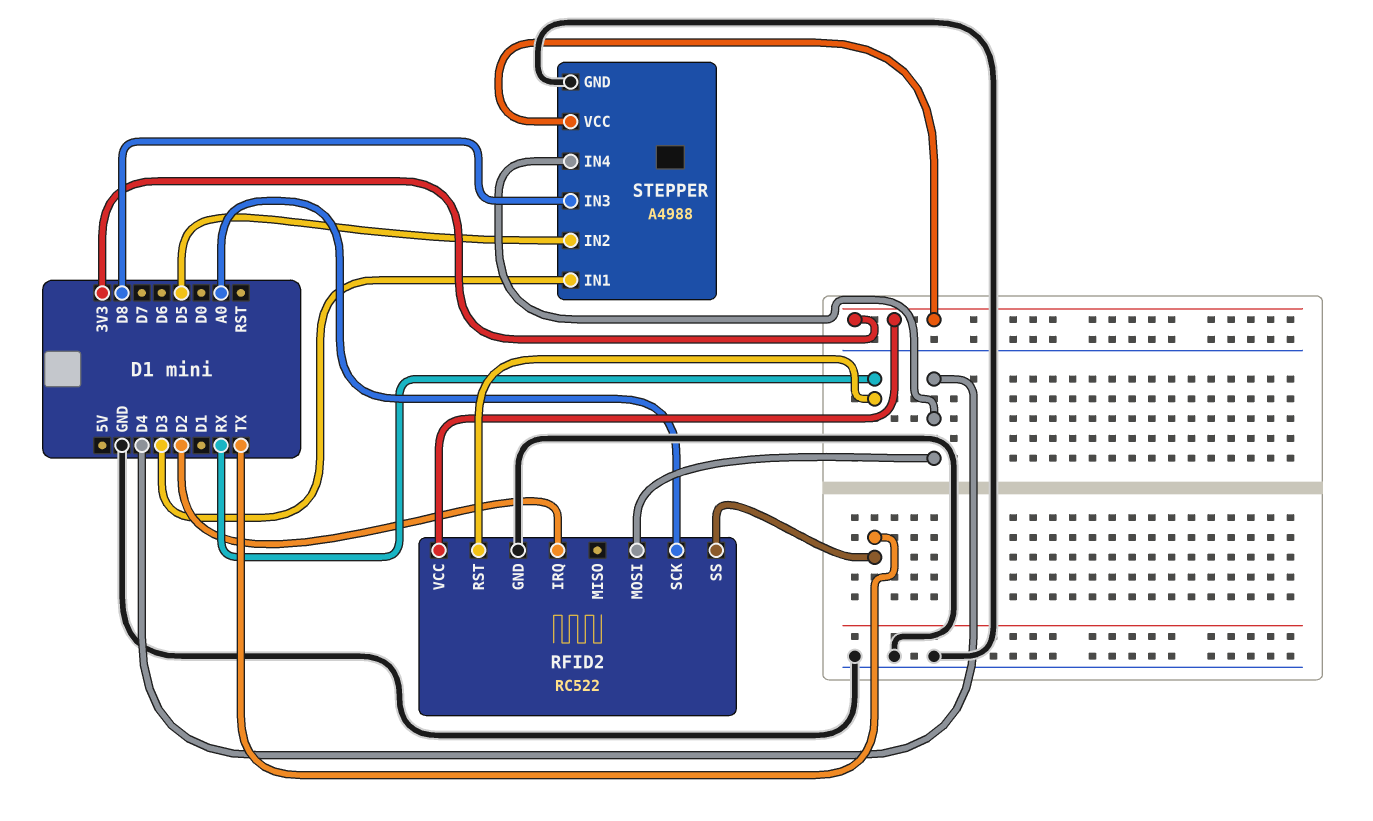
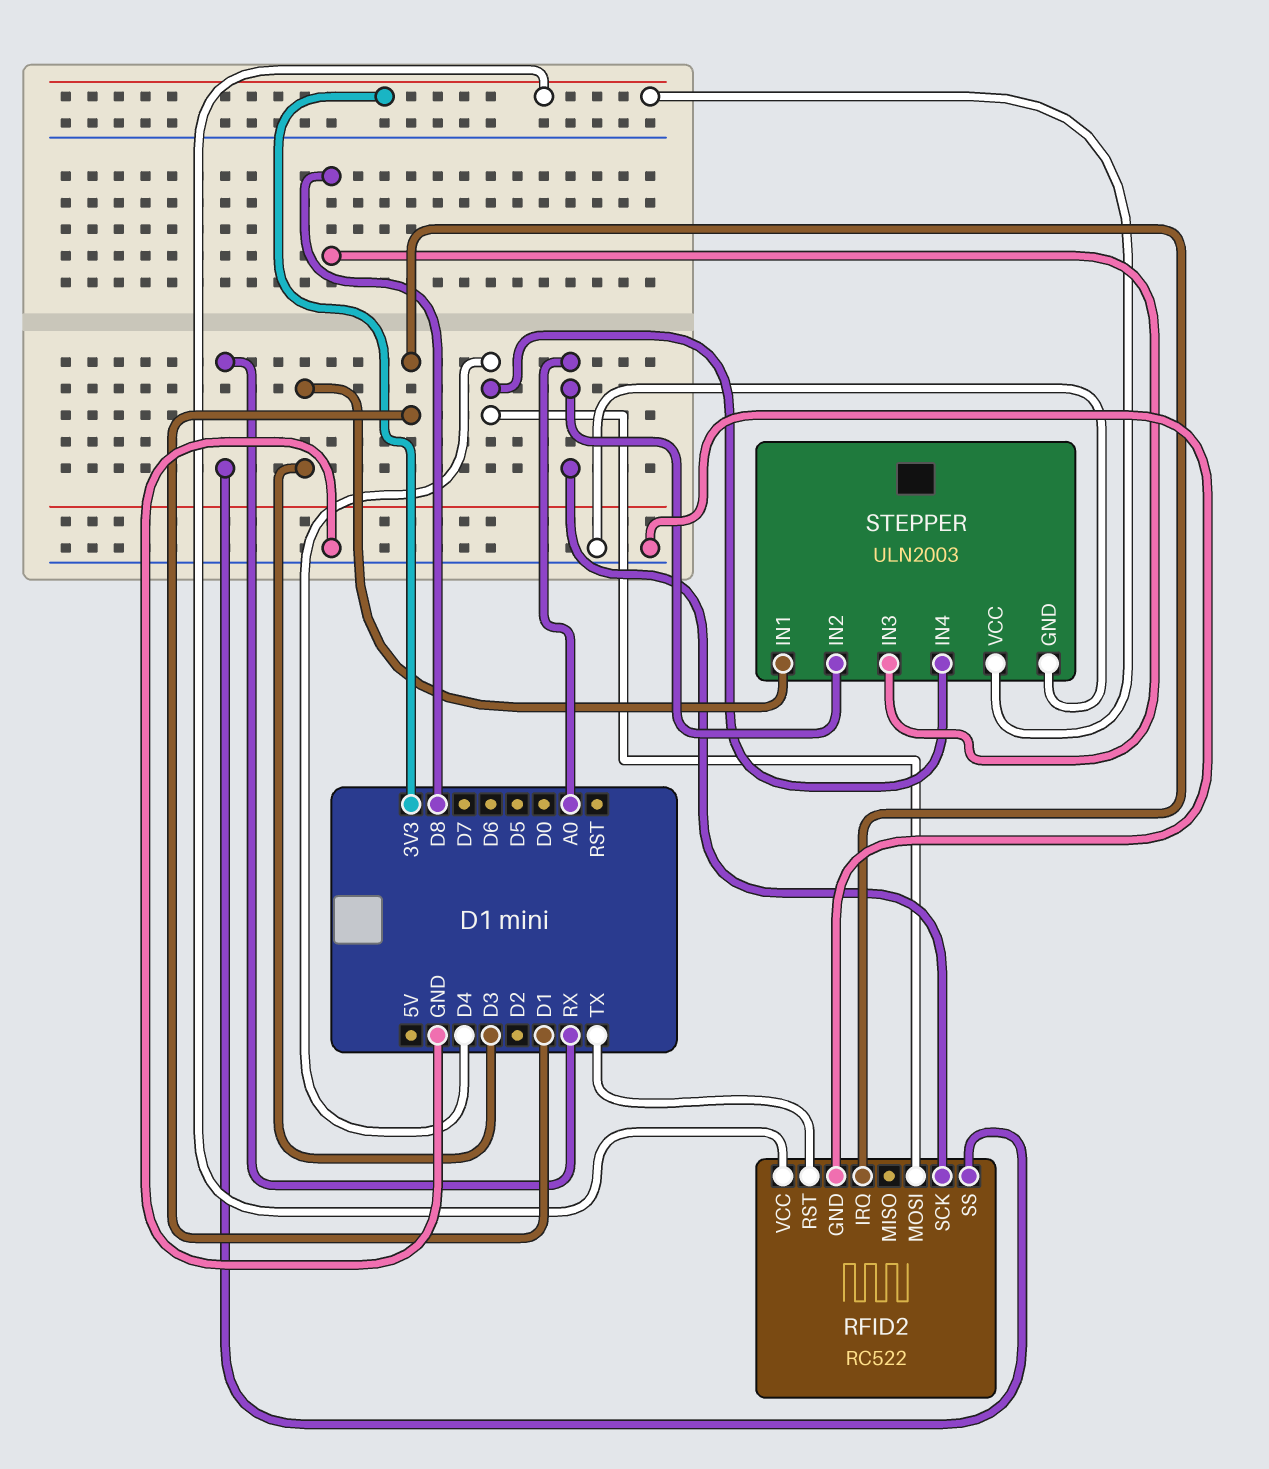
RFID2 pin IRQ: D2 -> D1
RFID2 pin RST: RX -> TX
RFID2 pin SS: TX -> RX
STEPPER: A4988 -> ULN2003
STEPPER pin IN2: D5 -> A0

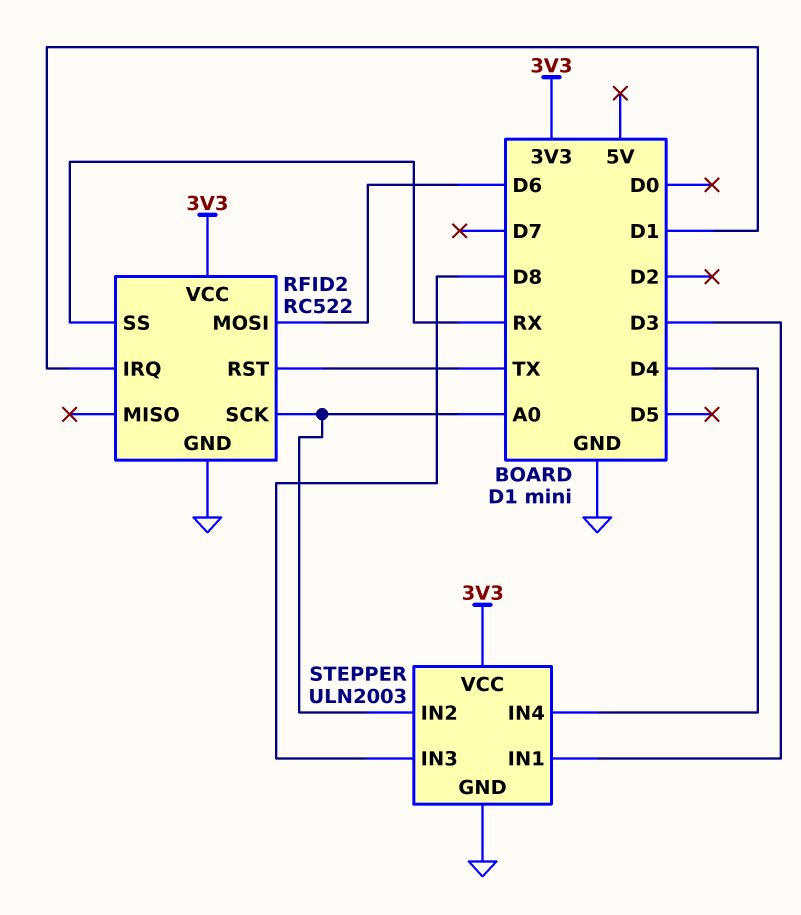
RFID2 pin MOSI: D4 -> D6

